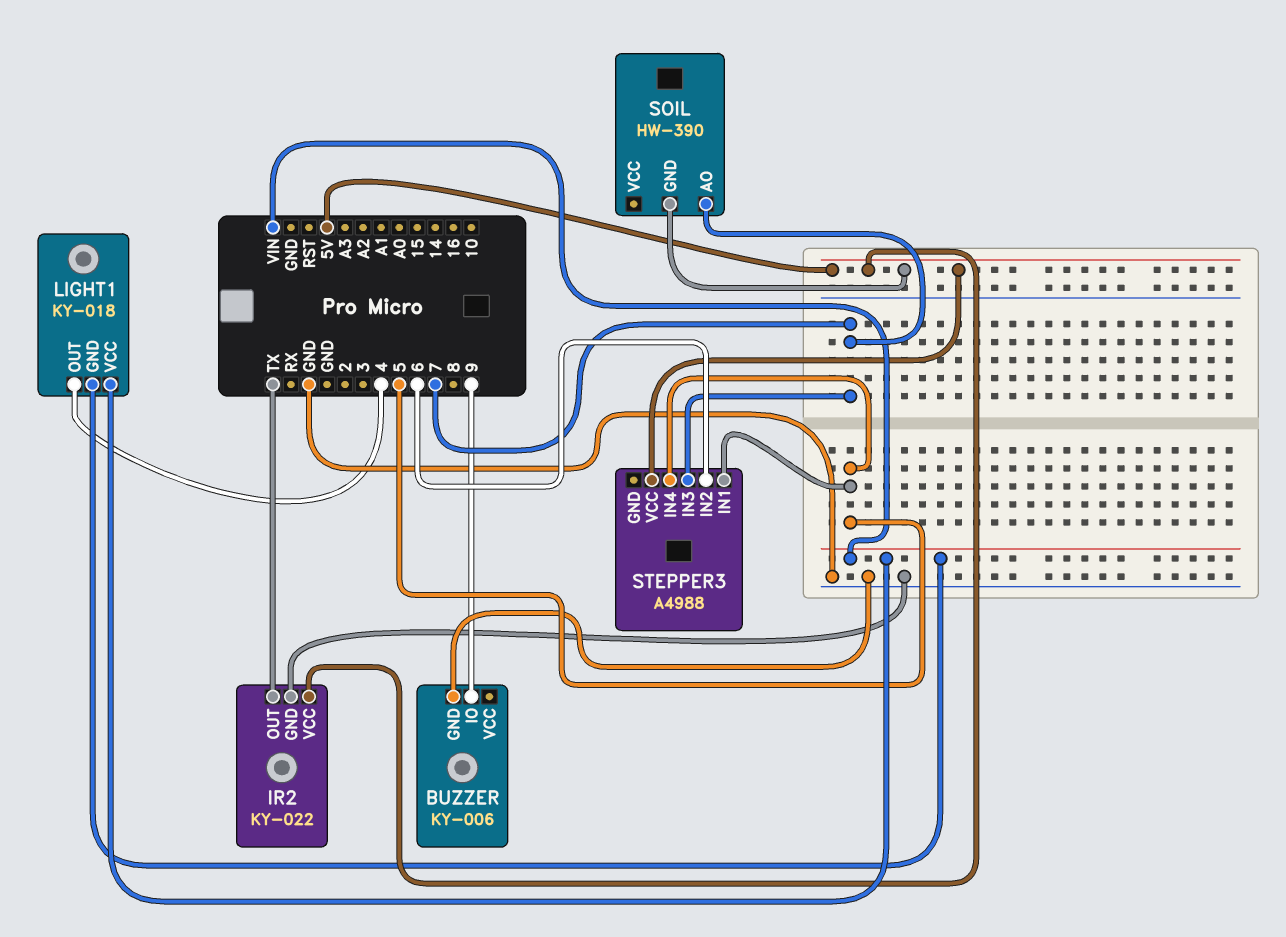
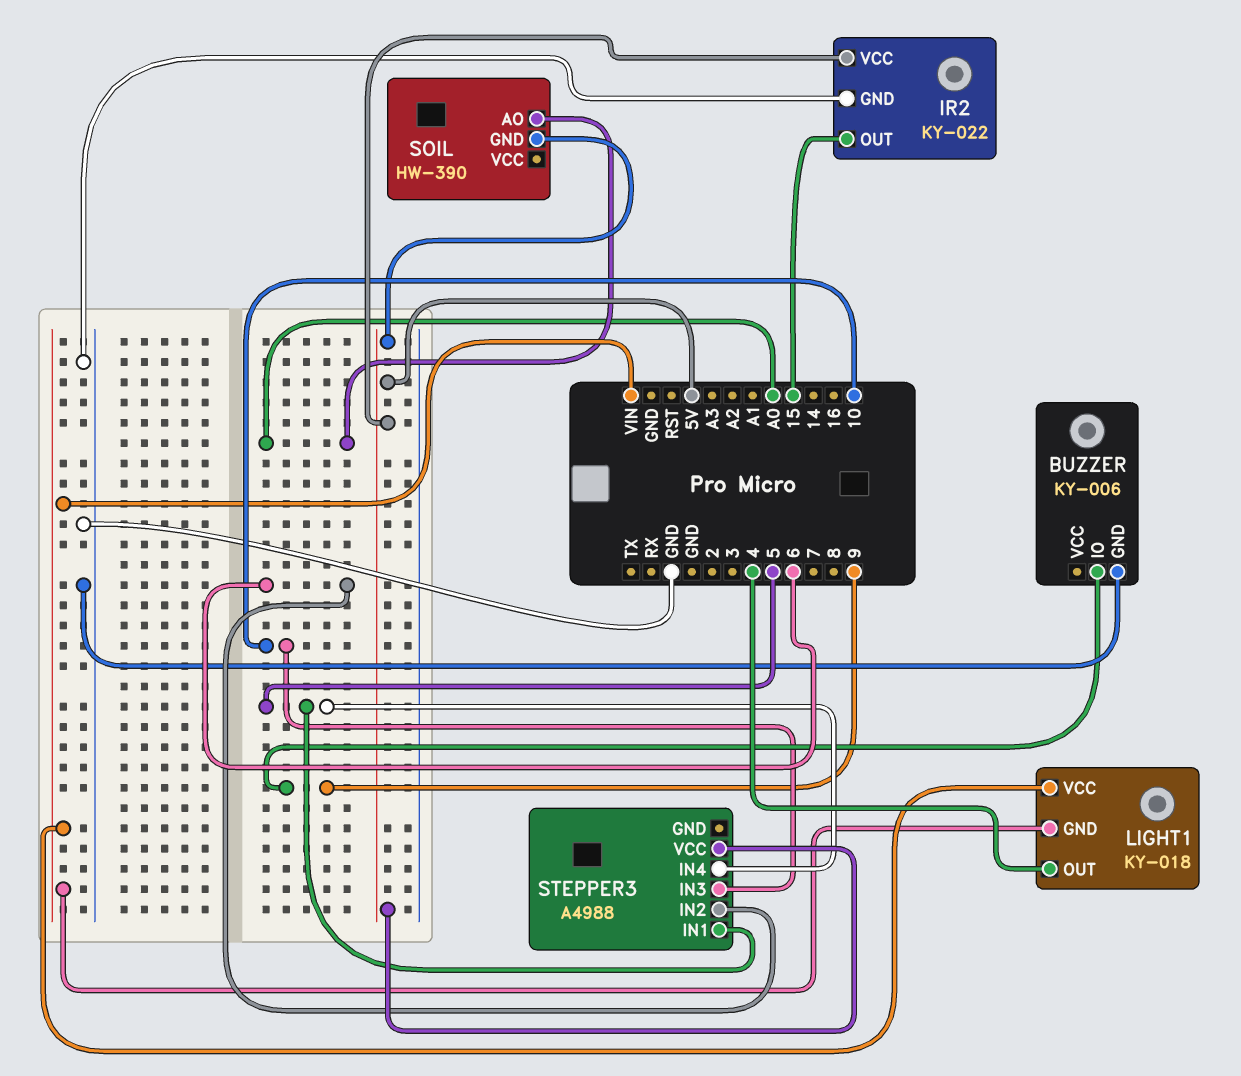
IR2 pin OUT: TX -> 15
SOIL pin AO: 7 -> A0
STEPPER3 pin IN3: 7 -> 10

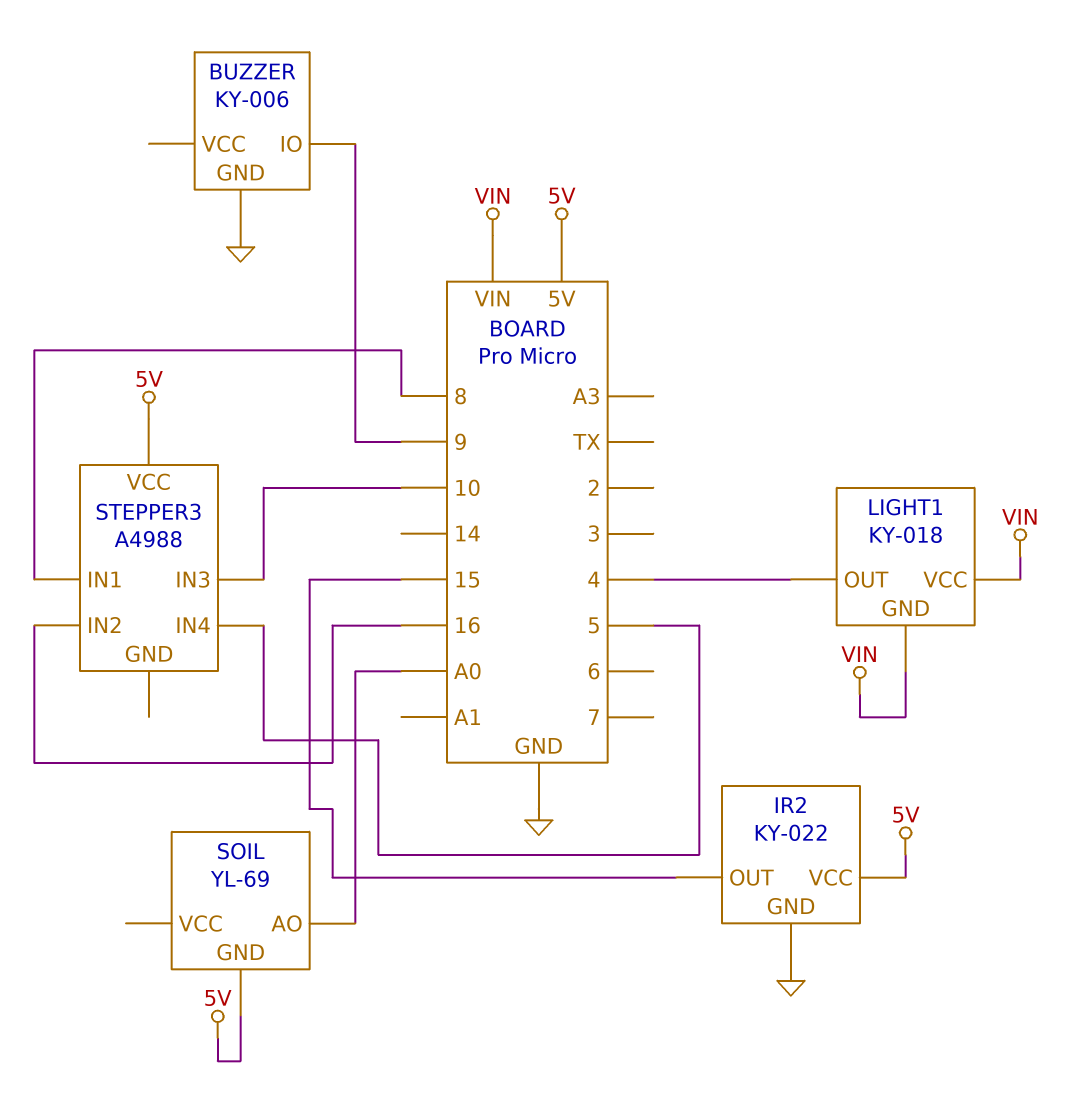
SOIL: HW-390 -> YL-69
STEPPER3 pin IN1: 5 -> 8
STEPPER3 pin IN2: 6 -> 16

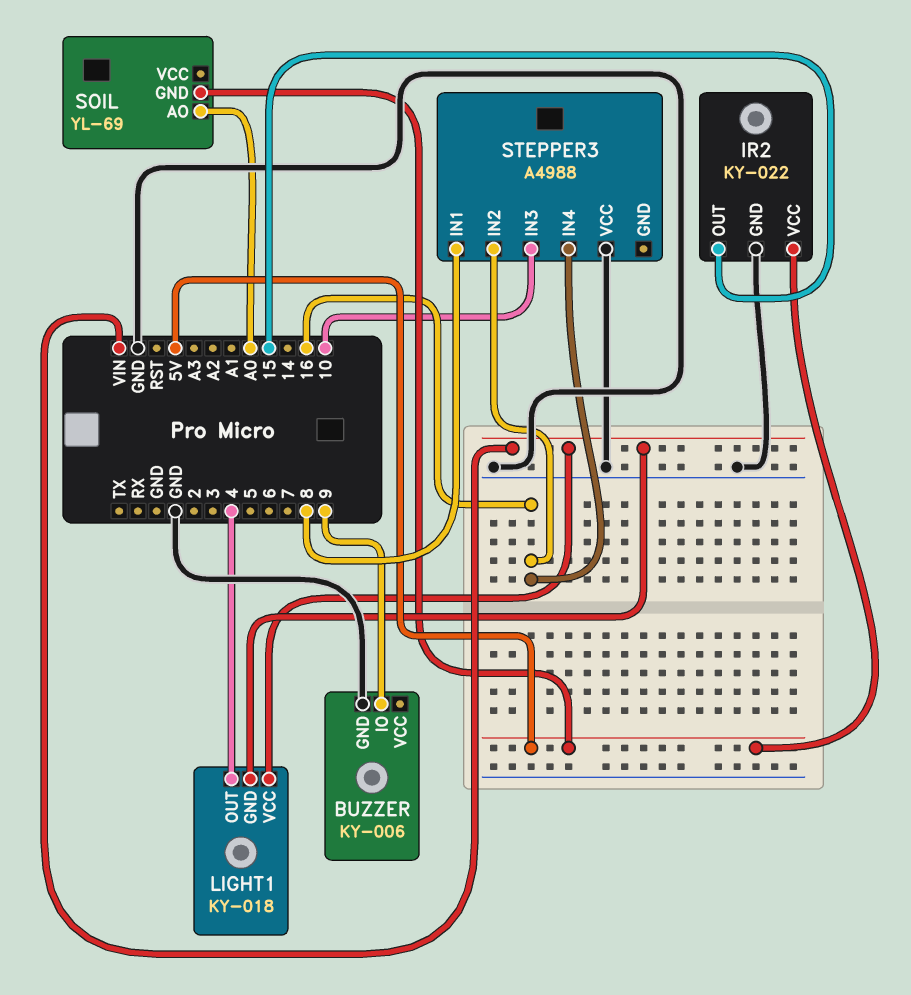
STEPPER3 pin IN4: 5 -> 16
STEPPER3 pin VCC: 5V -> GND

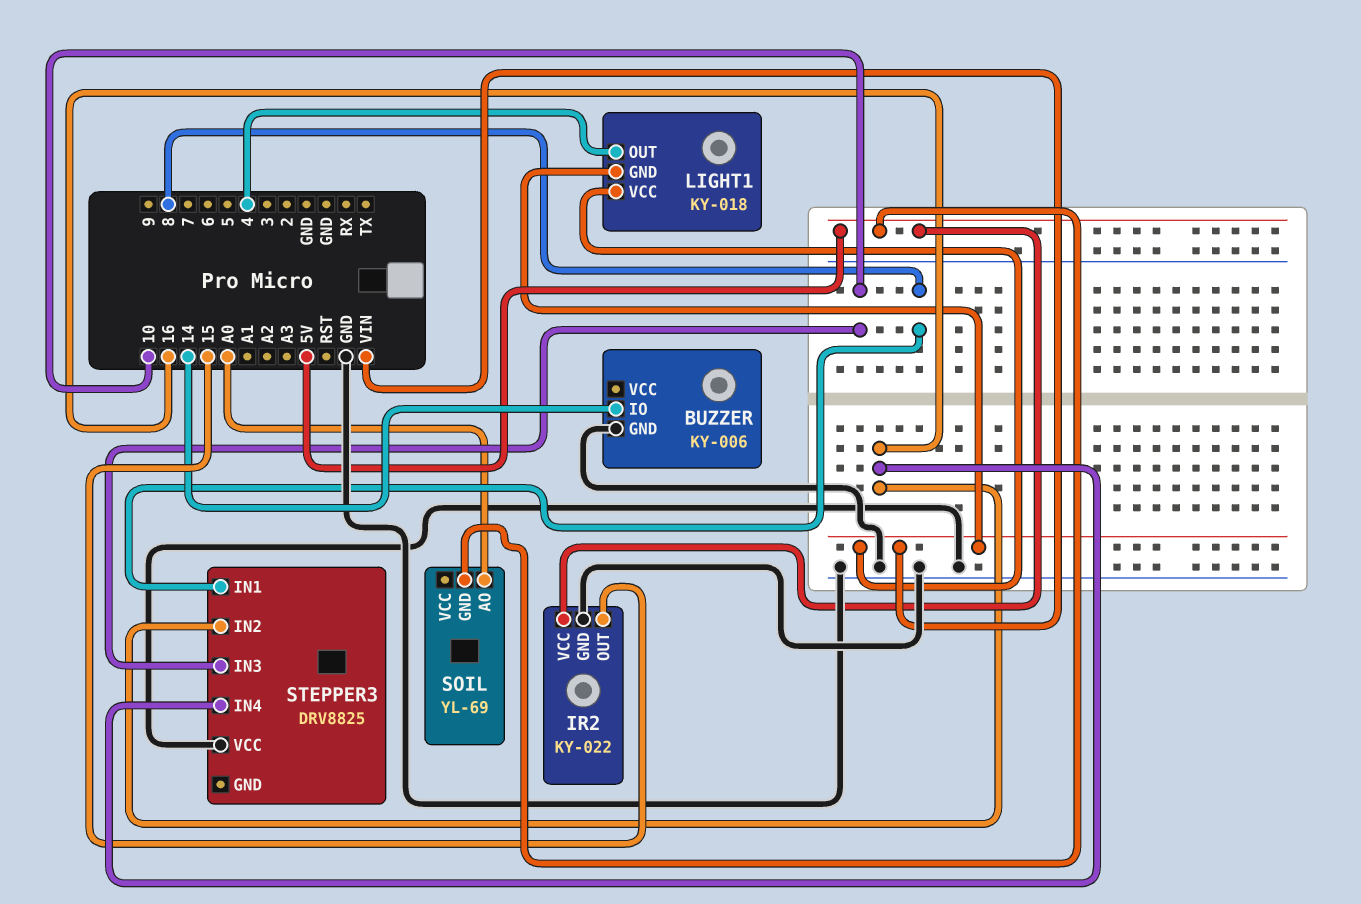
BUZZER pin IO: 9 -> 14
STEPPER3: A4988 -> DRV8825

